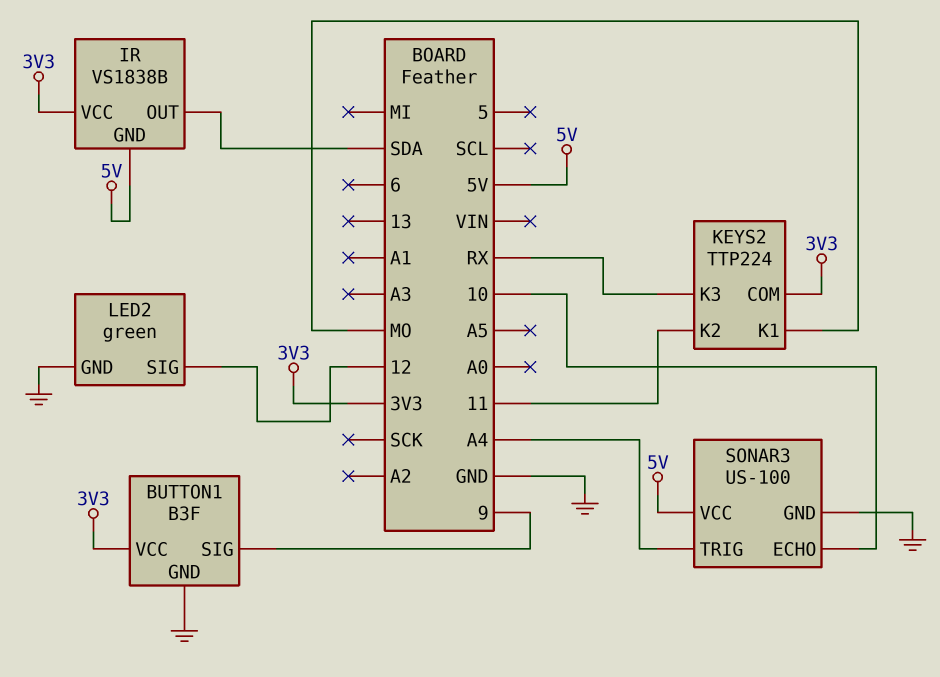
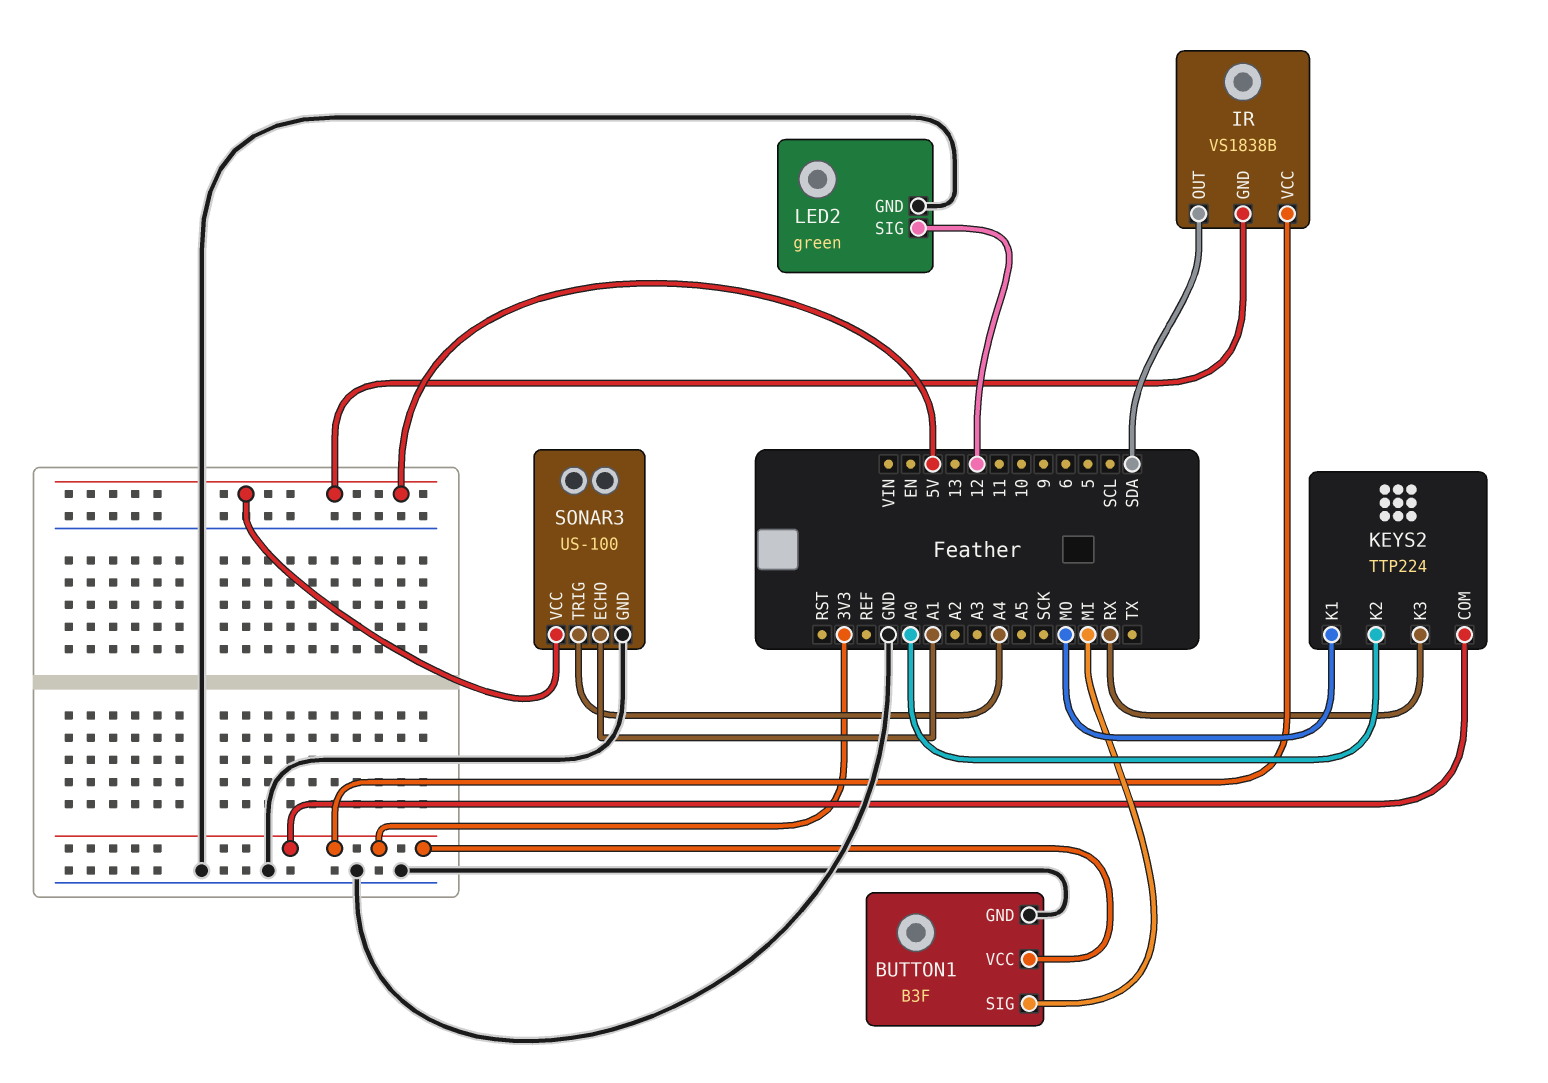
BUTTON1 pin SIG: 9 -> MI
KEYS2 pin K2: 11 -> A0
SONAR3 pin ECHO: 10 -> A1

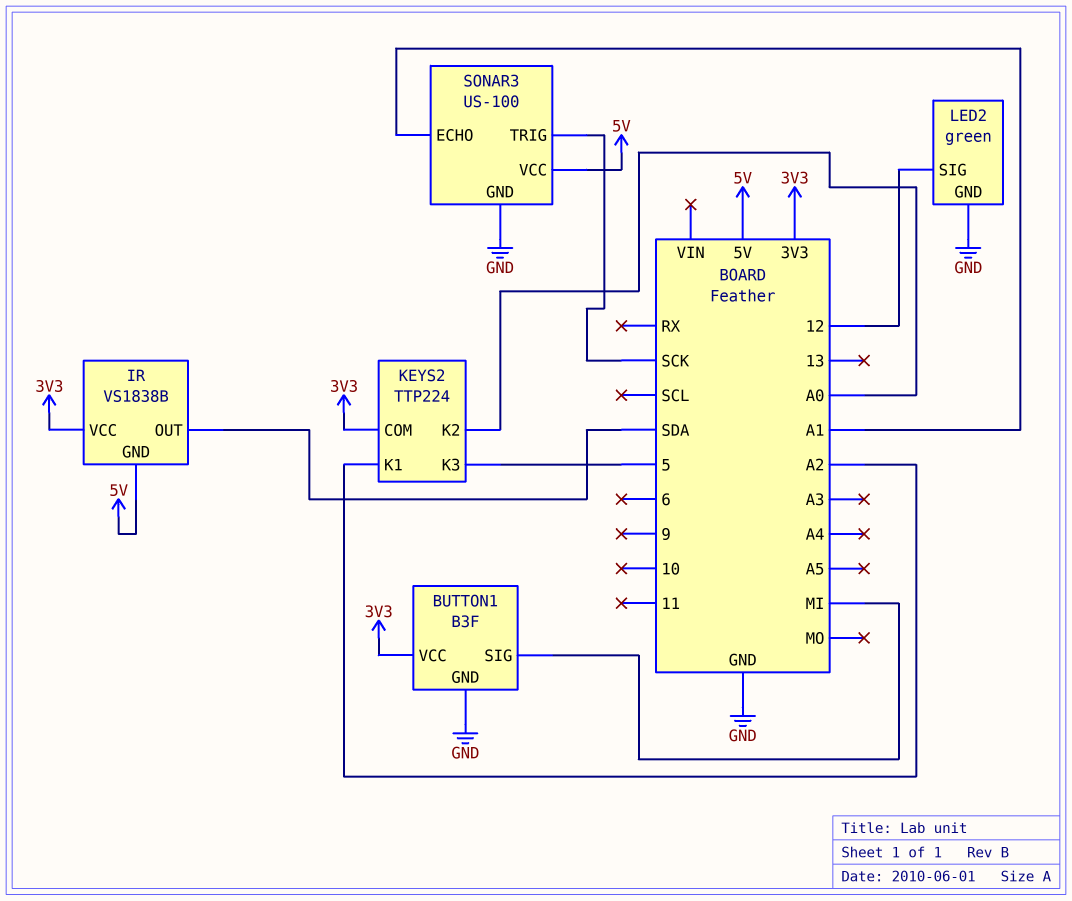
KEYS2 pin K1: MO -> A2
KEYS2 pin K3: RX -> 5
SONAR3 pin TRIG: A4 -> SCK

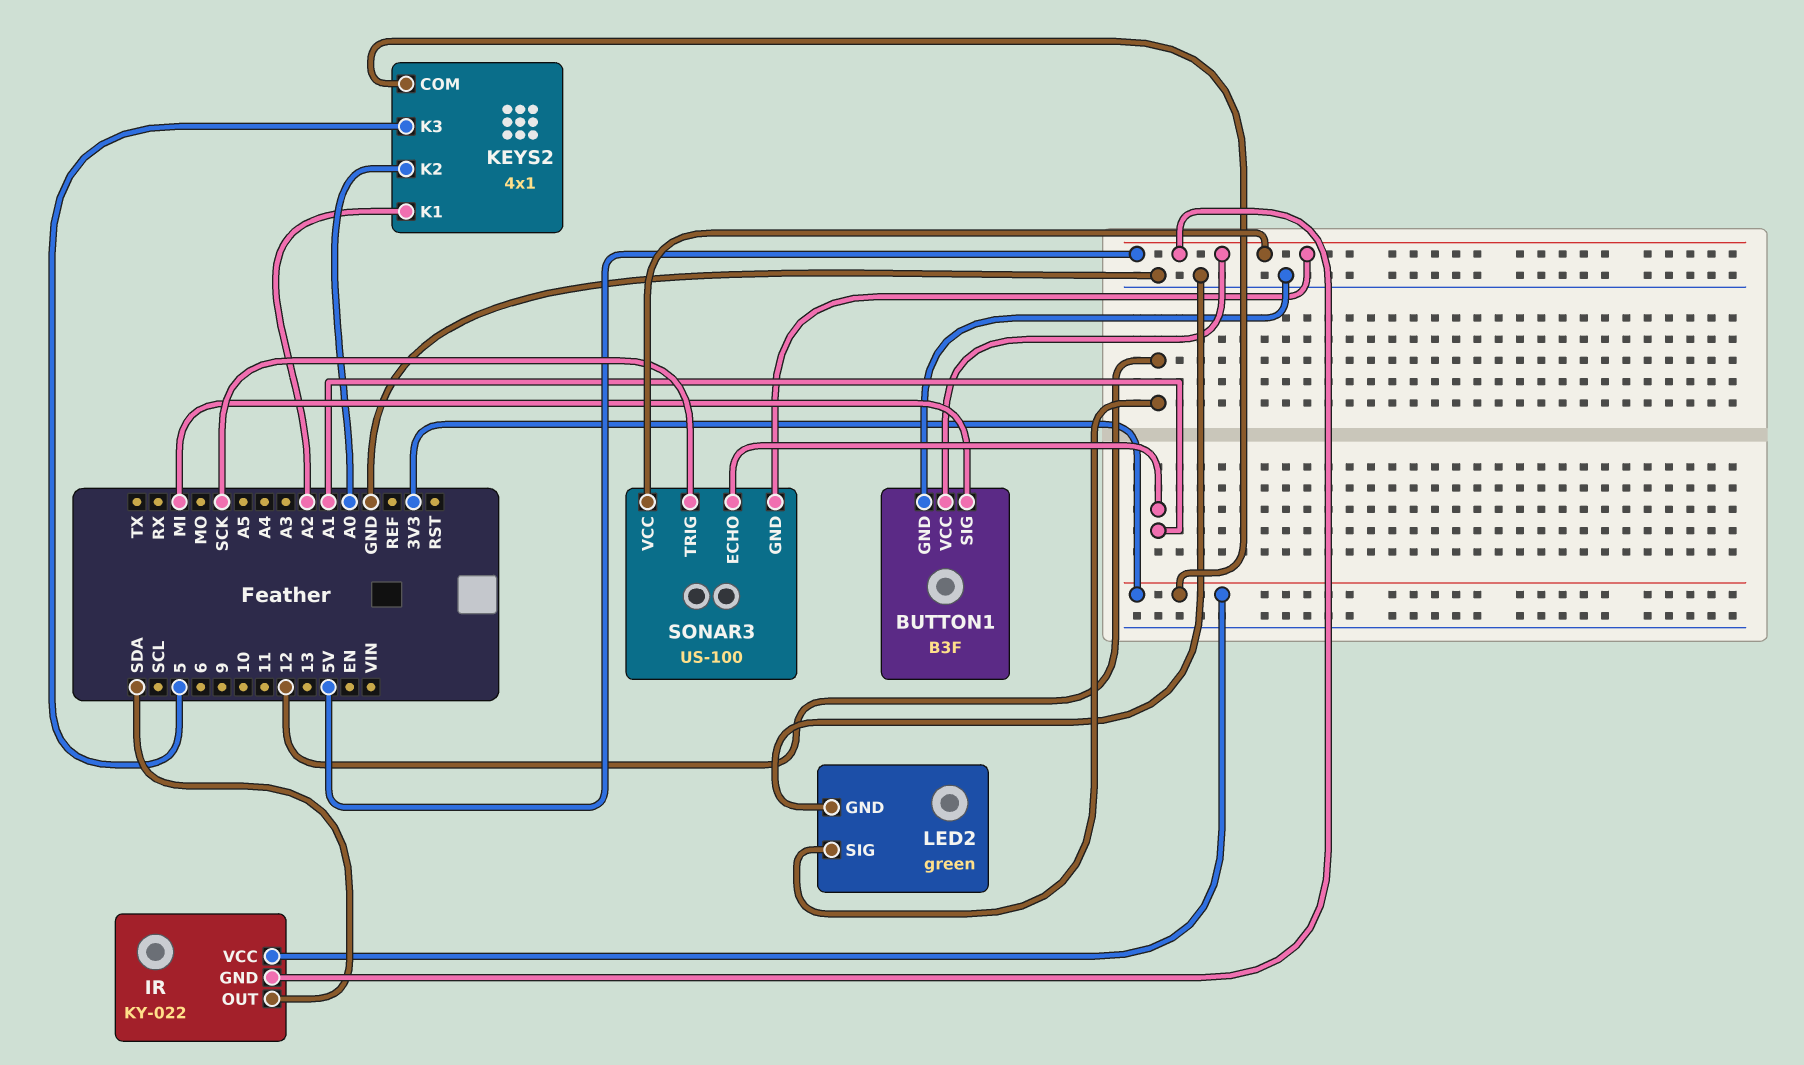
BUTTON1 pin VCC: 3V3 -> 5V
IR: VS1838B -> KY-022
KEYS2: TTP224 -> 4x1
SONAR3 pin GND: GND -> 5V

